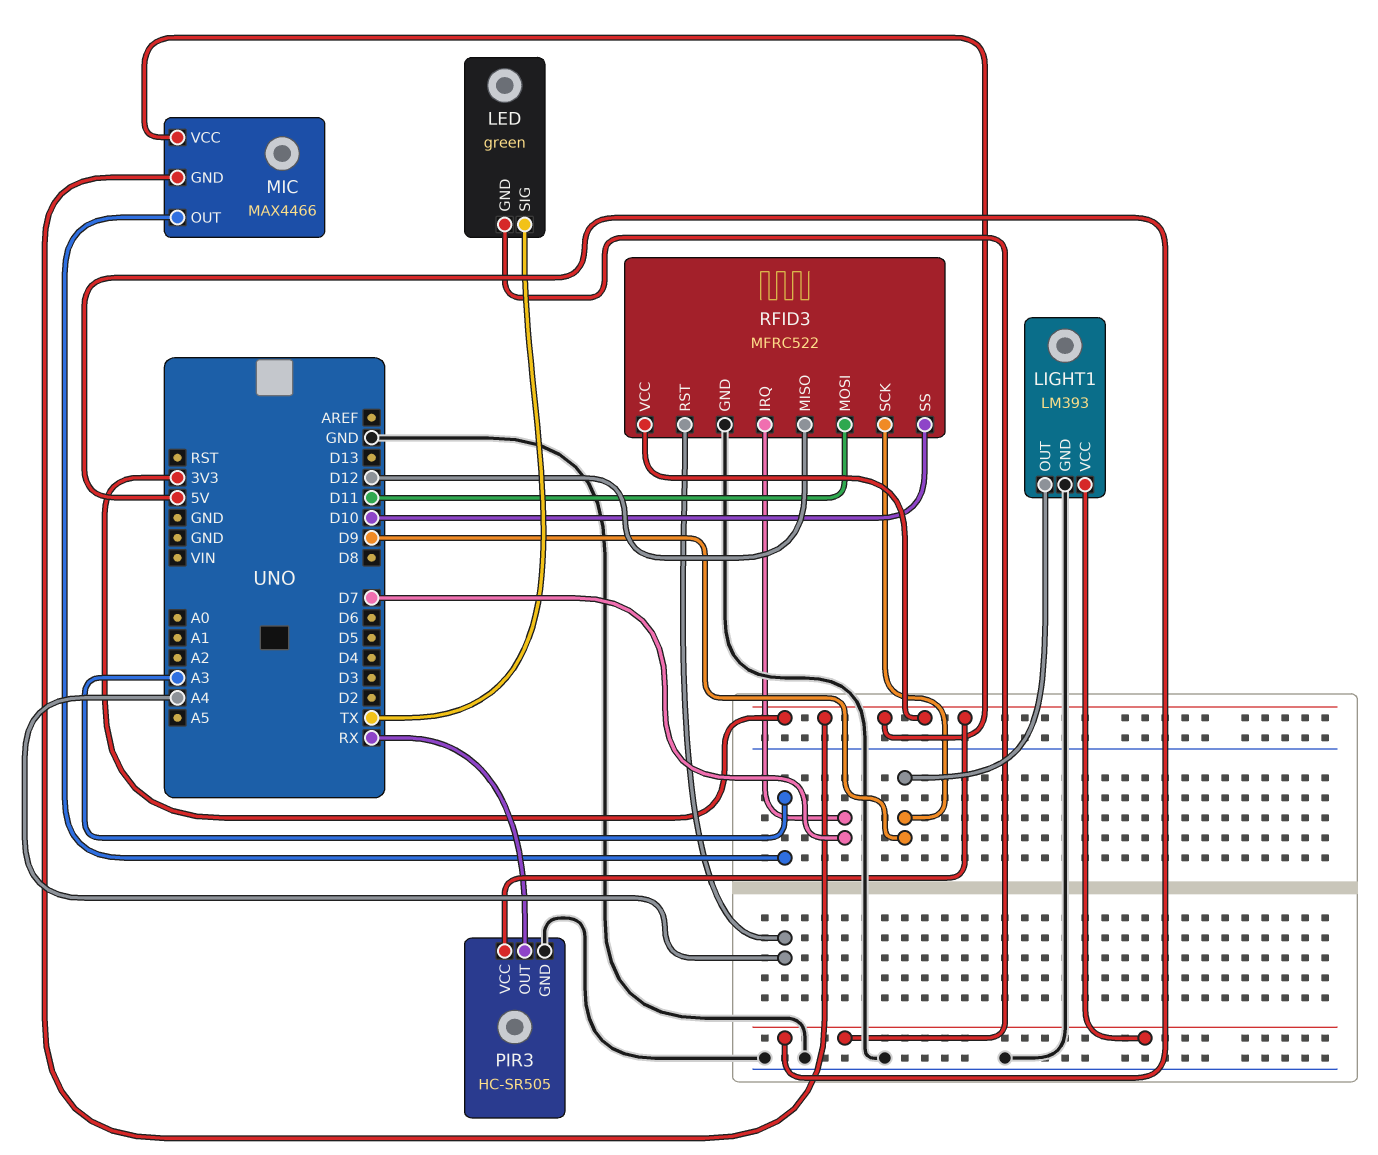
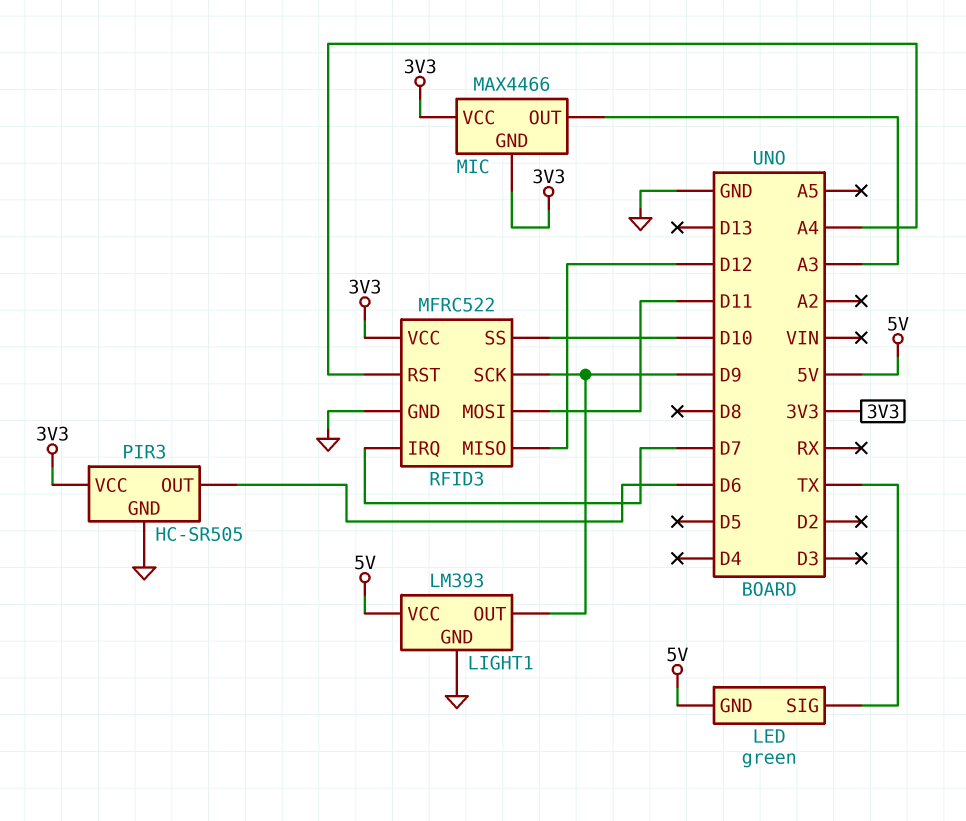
PIR3 pin OUT: RX -> D6

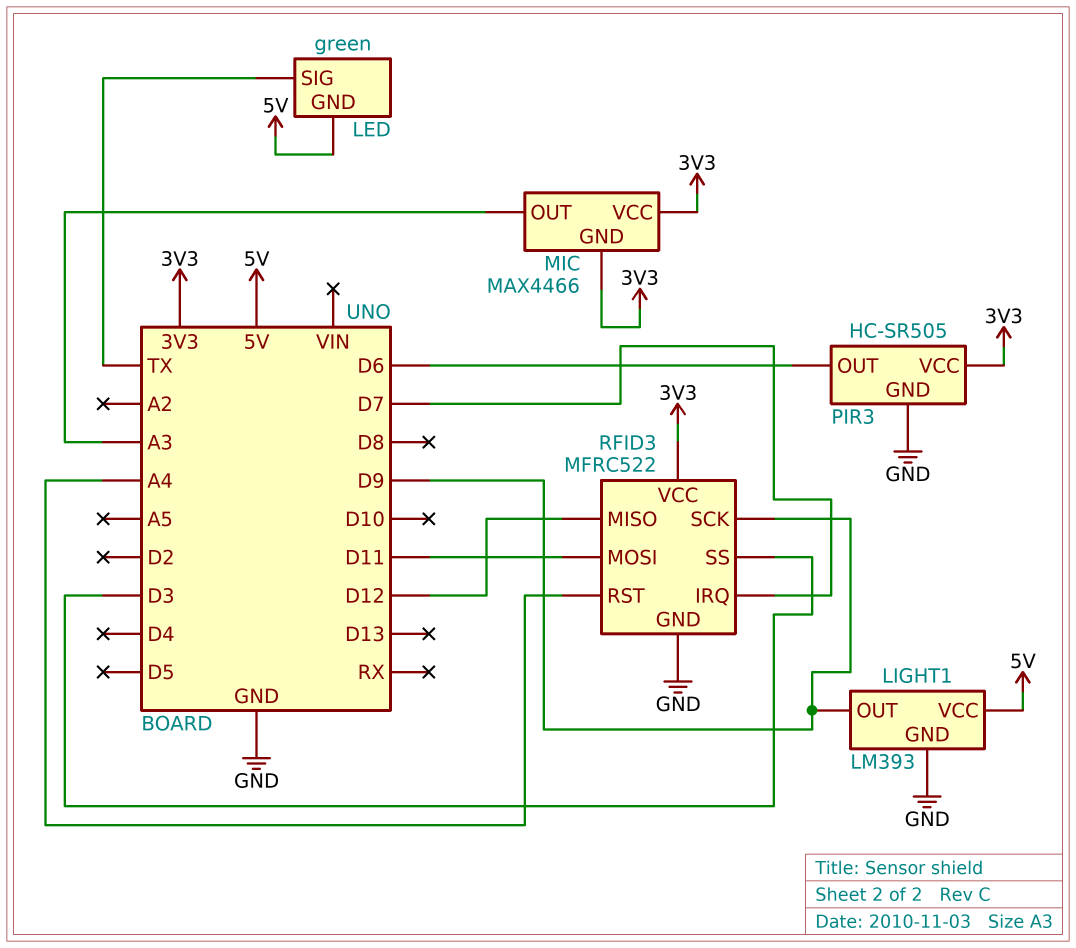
RFID3 pin SS: D10 -> D3

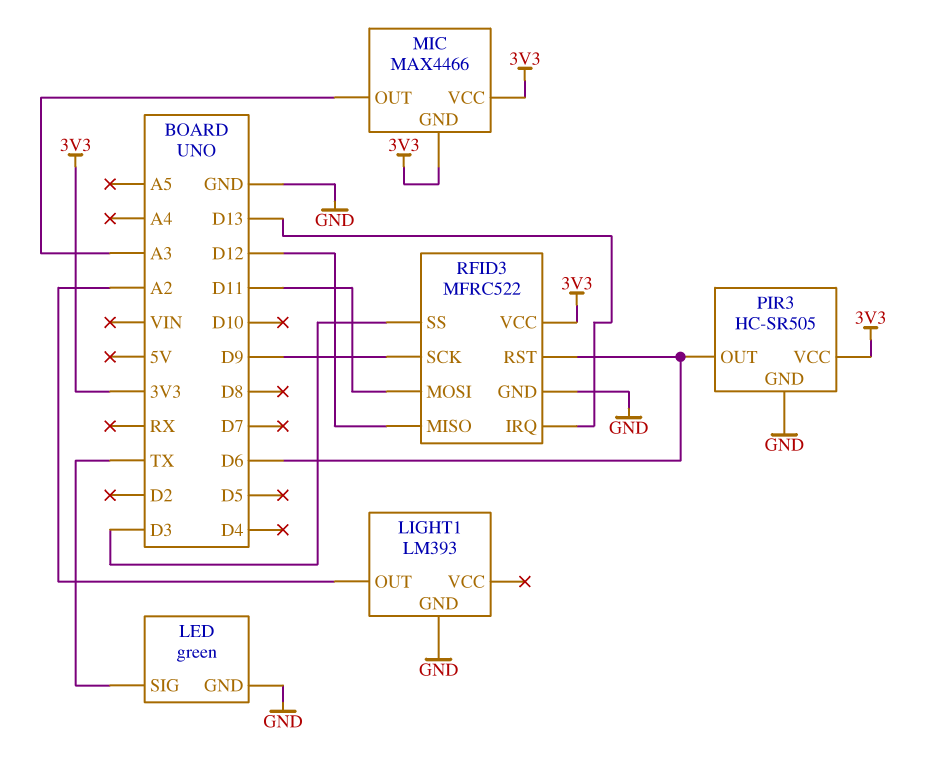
LED pin GND: 5V -> GND
LIGHT1 pin OUT: D9 -> A2
LIGHT1 pin VCC: 5V -> none
RFID3 pin IRQ: D7 -> D13
RFID3 pin RST: A4 -> D6

